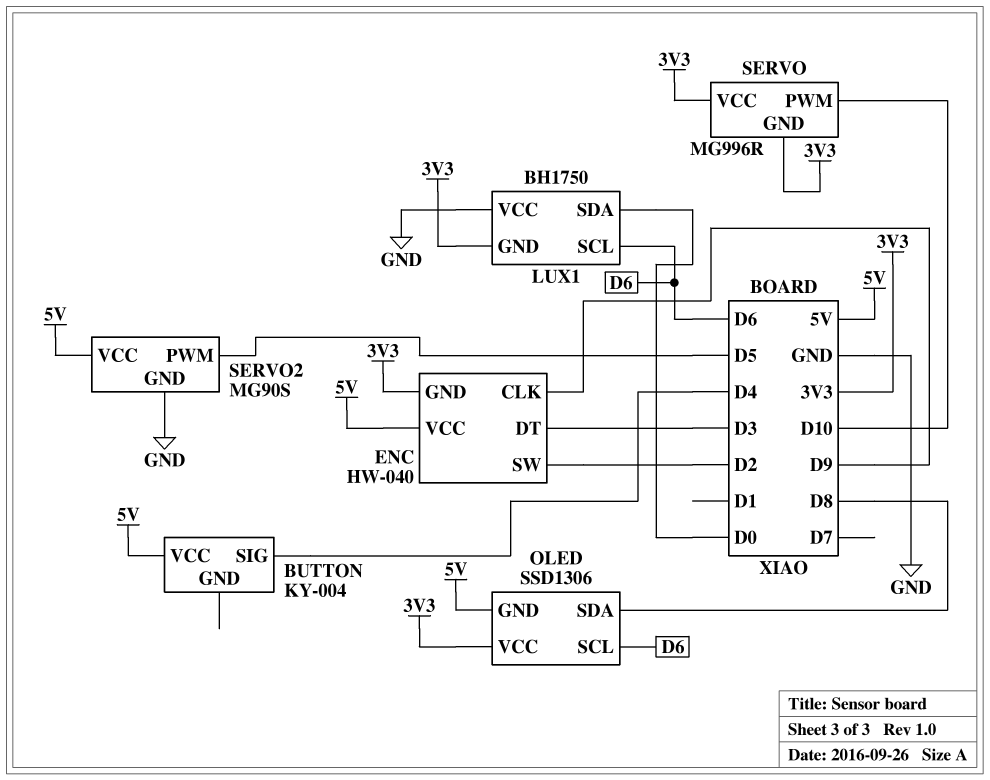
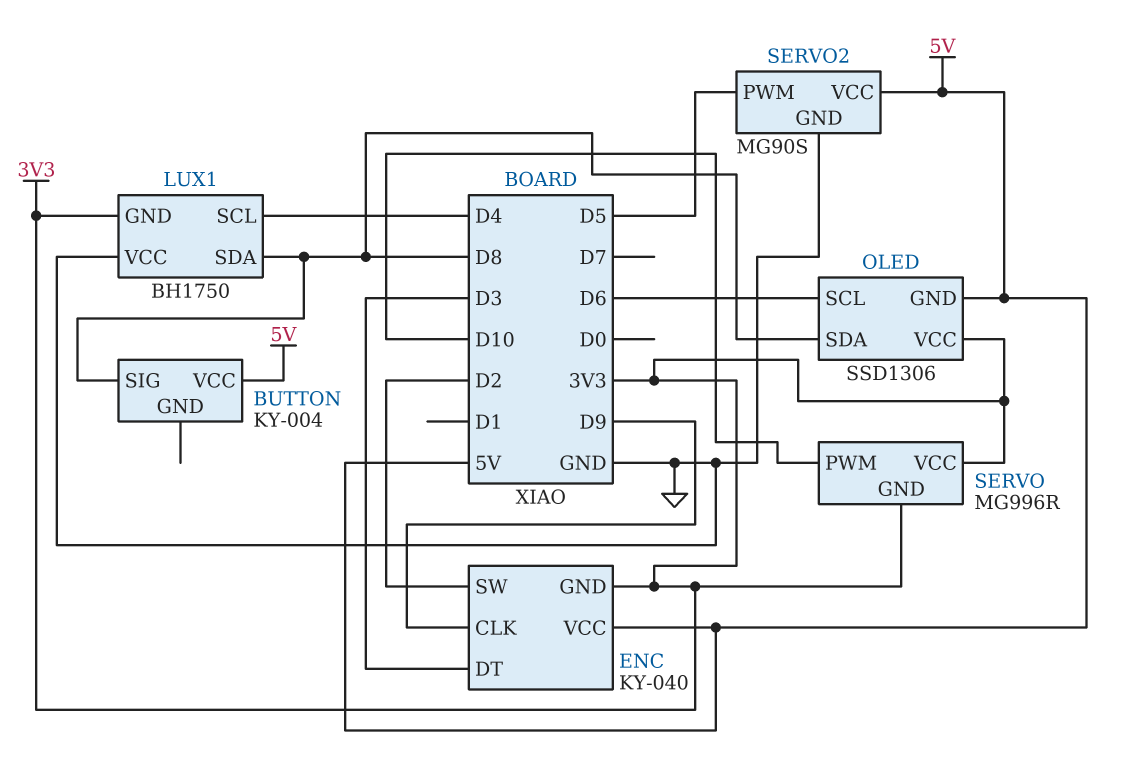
BUTTON pin SIG: D4 -> D8
ENC: HW-040 -> KY-040
LUX1 pin SCL: D6 -> D4
LUX1 pin SDA: D0 -> D8

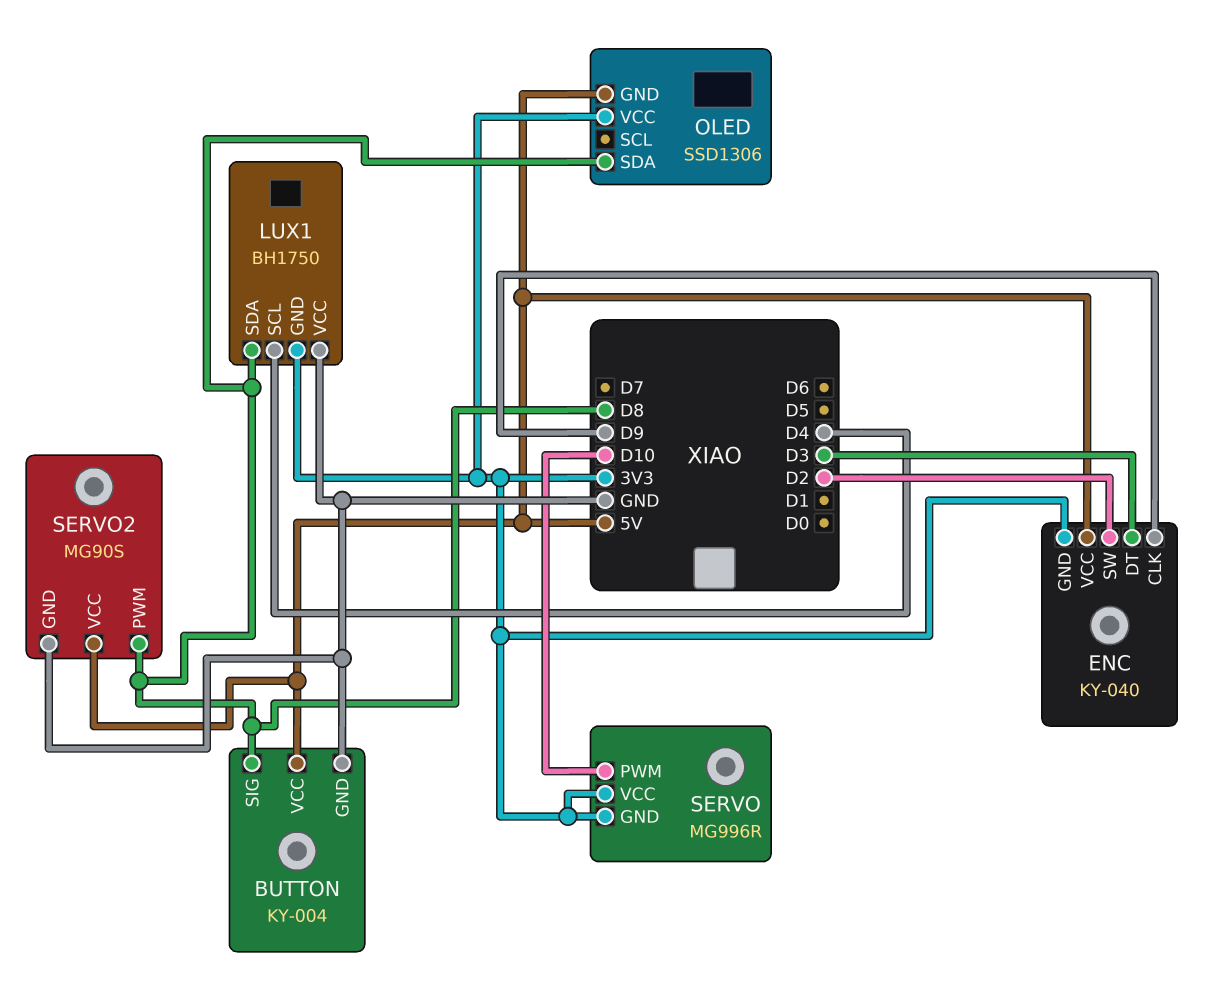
BUTTON pin GND: none -> GND
OLED pin SCL: D6 -> none
SERVO2 pin PWM: D5 -> D8

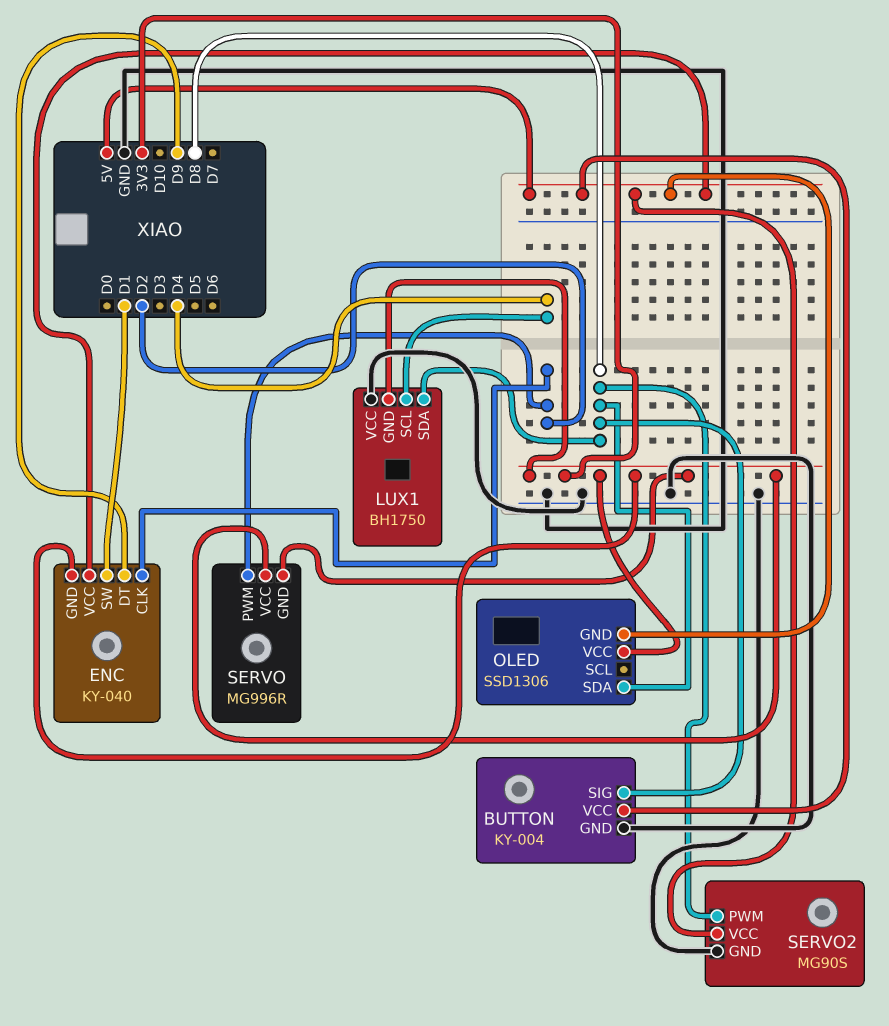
ENC pin CLK: D9 -> D2
ENC pin DT: D3 -> D9
ENC pin SW: D2 -> D1
SERVO pin PWM: D10 -> D2

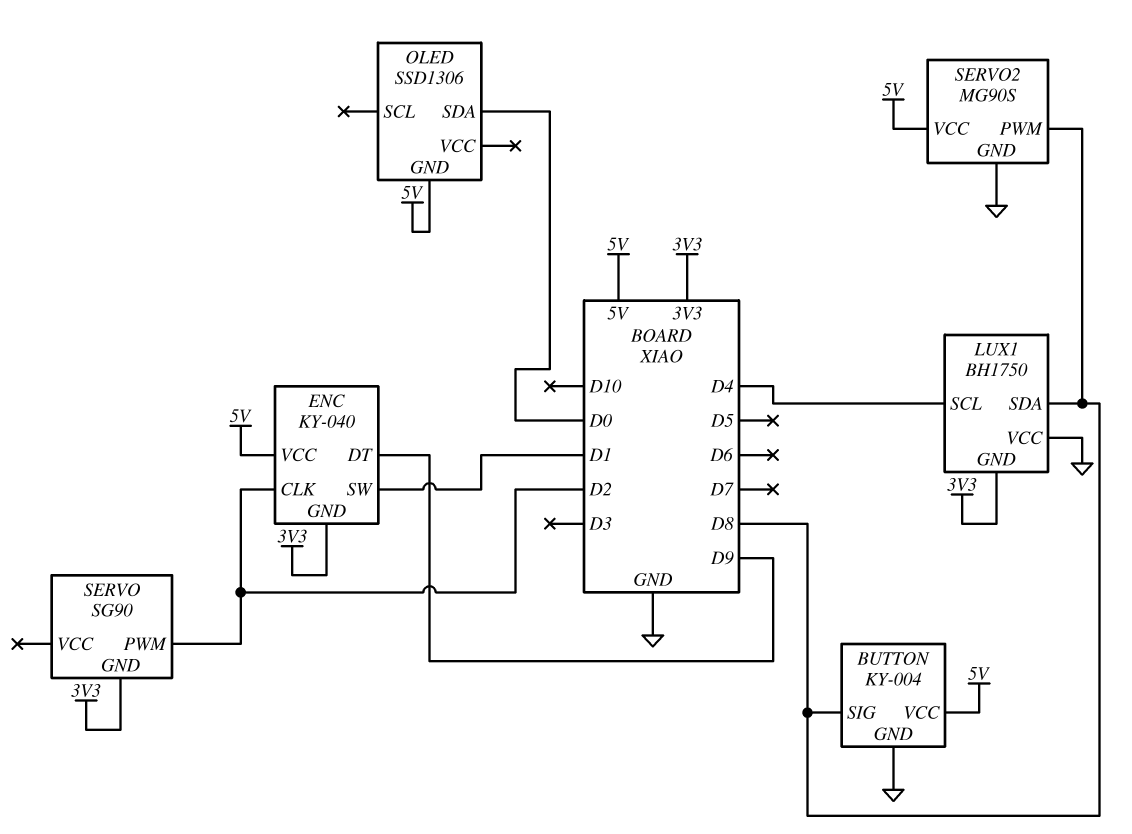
OLED pin SDA: D8 -> D0
OLED pin VCC: 3V3 -> none
SERVO: MG996R -> SG90
SERVO pin VCC: 3V3 -> none

